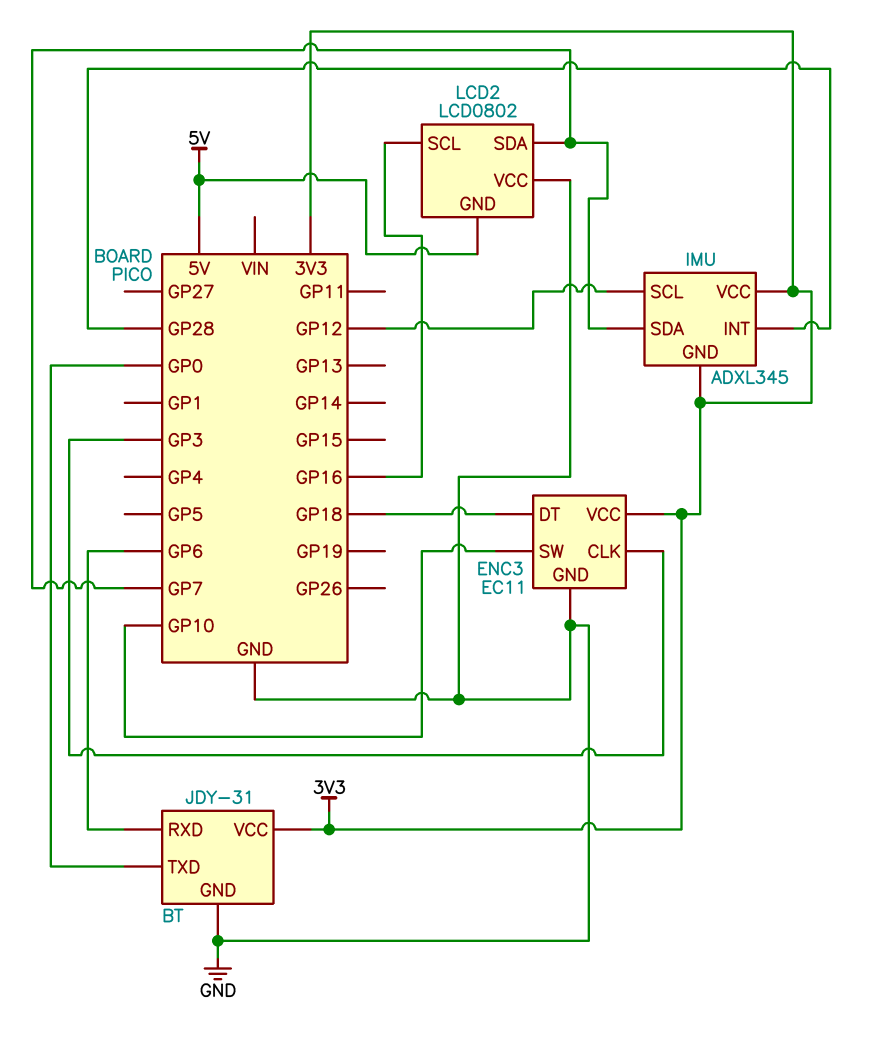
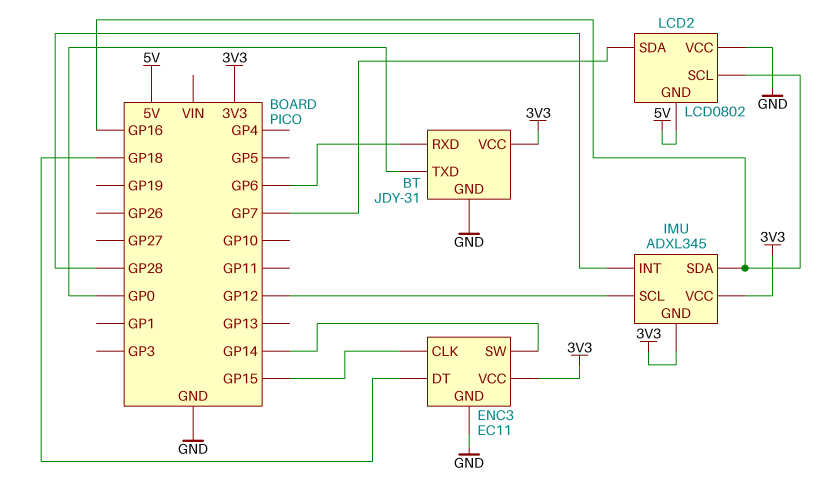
ENC3 pin CLK: GP3 -> GP15
ENC3 pin SW: GP10 -> GP14
IMU pin SDA: GP7 -> GP16

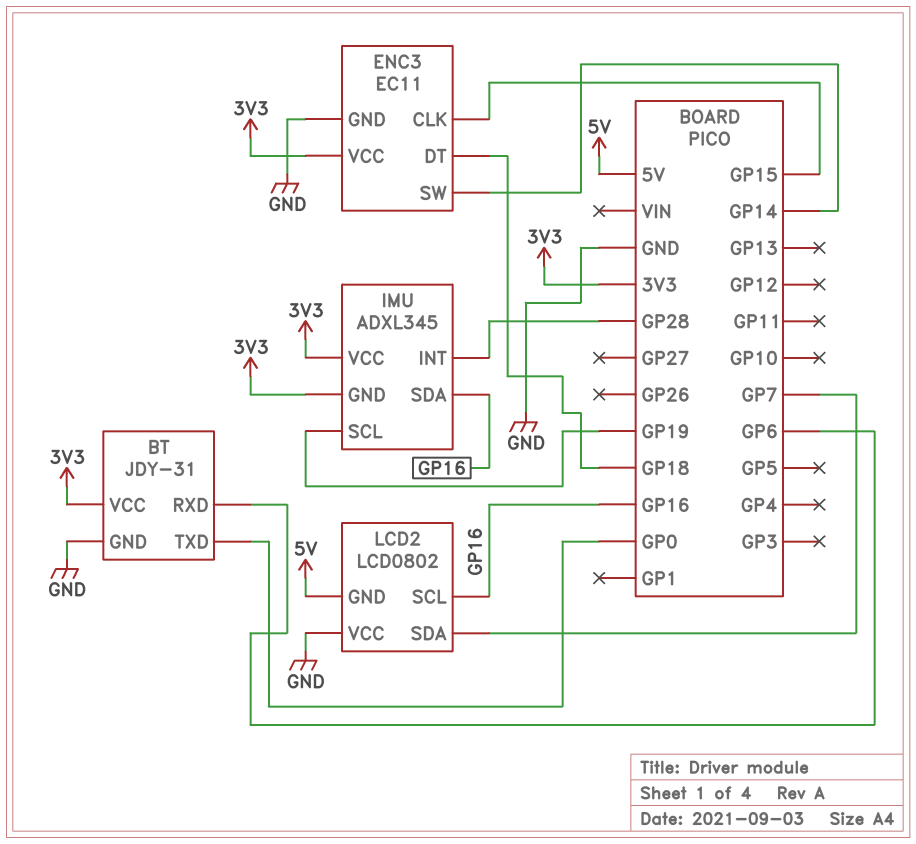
IMU pin SCL: GP12 -> GP19

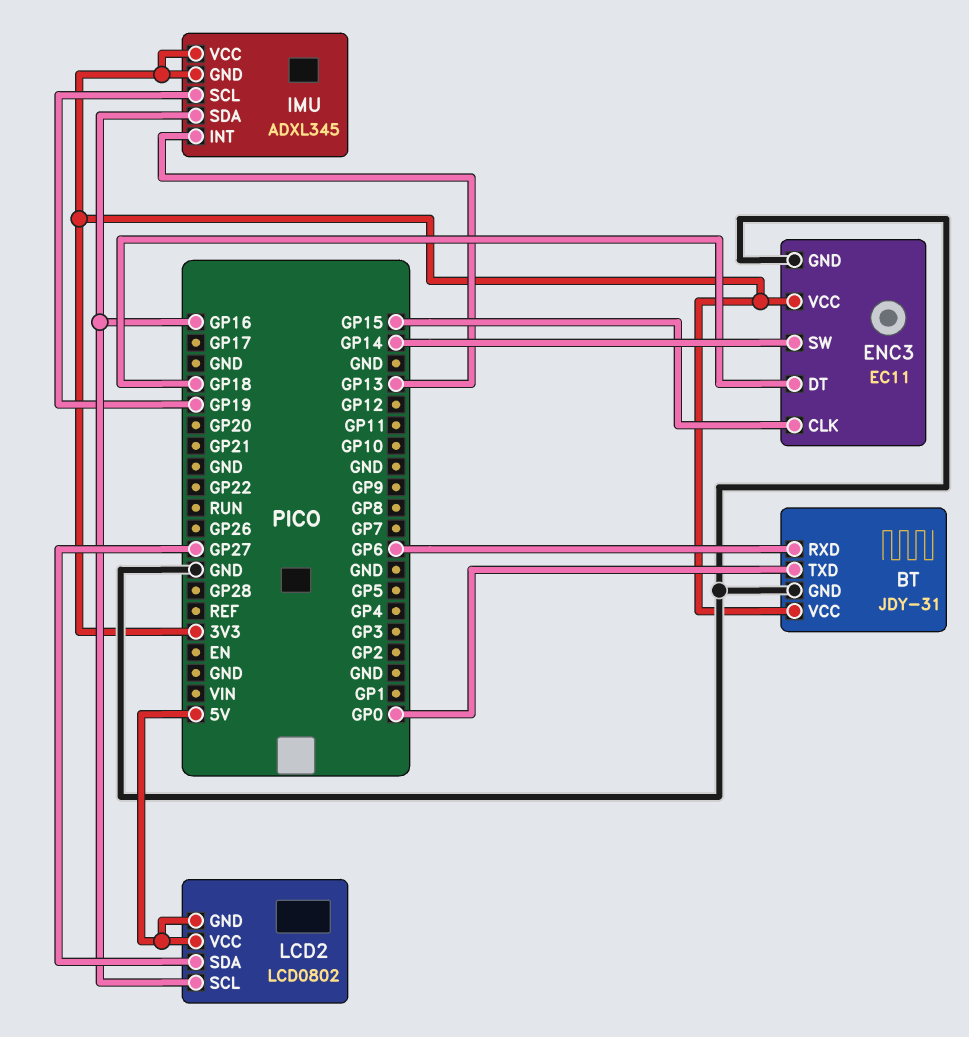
IMU pin INT: GP28 -> GP13
LCD2 pin SDA: GP7 -> GP27
LCD2 pin VCC: GND -> 5V

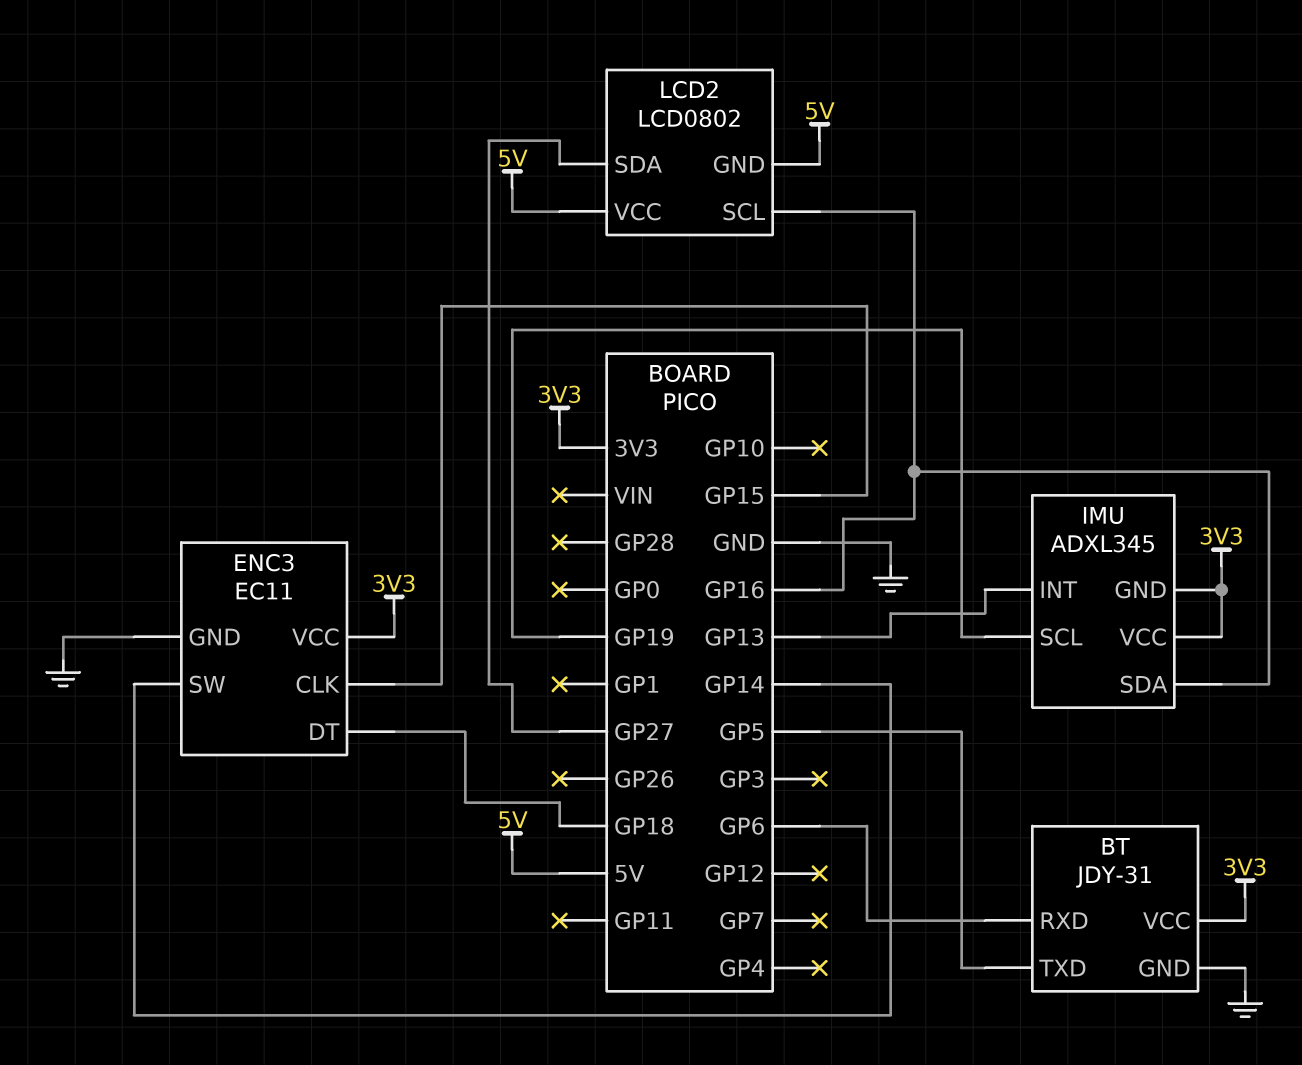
BT pin TXD: GP0 -> GP5

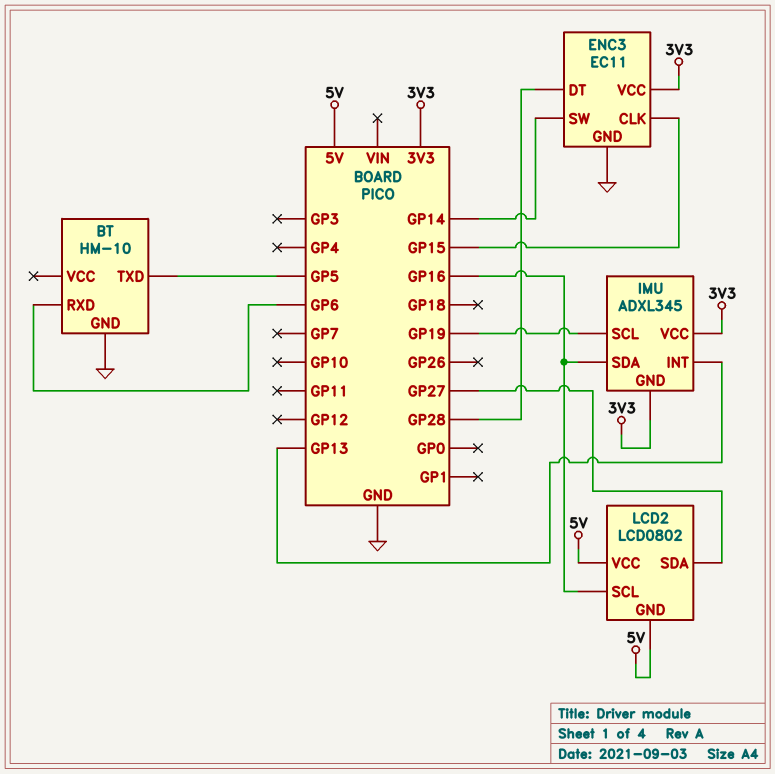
BT: JDY-31 -> HM-10
BT pin VCC: 3V3 -> none
ENC3 pin DT: GP18 -> GP28

